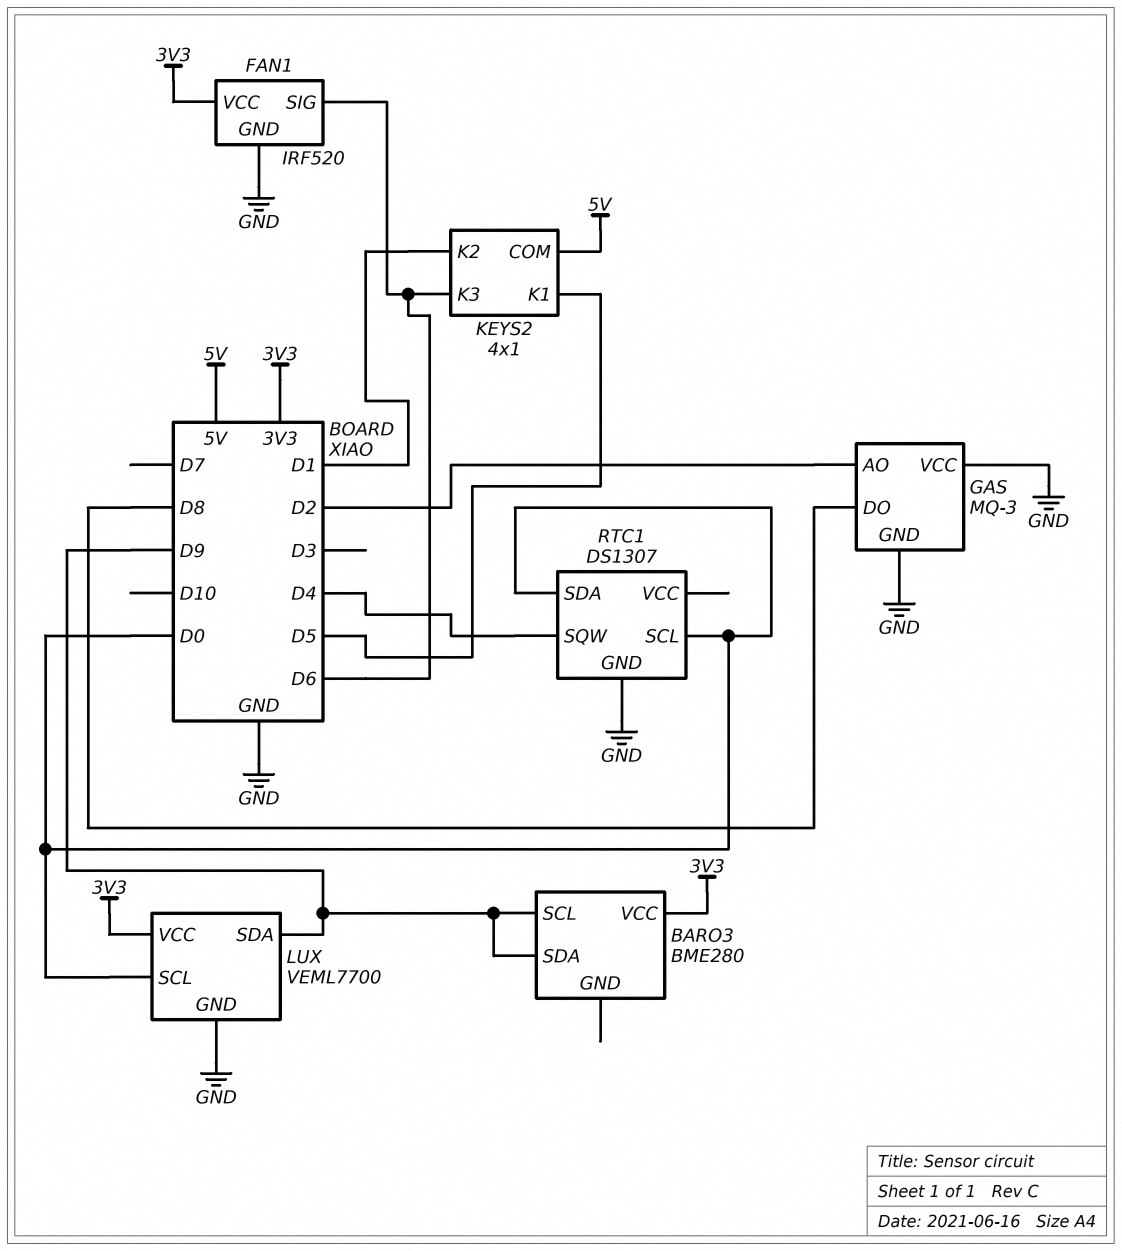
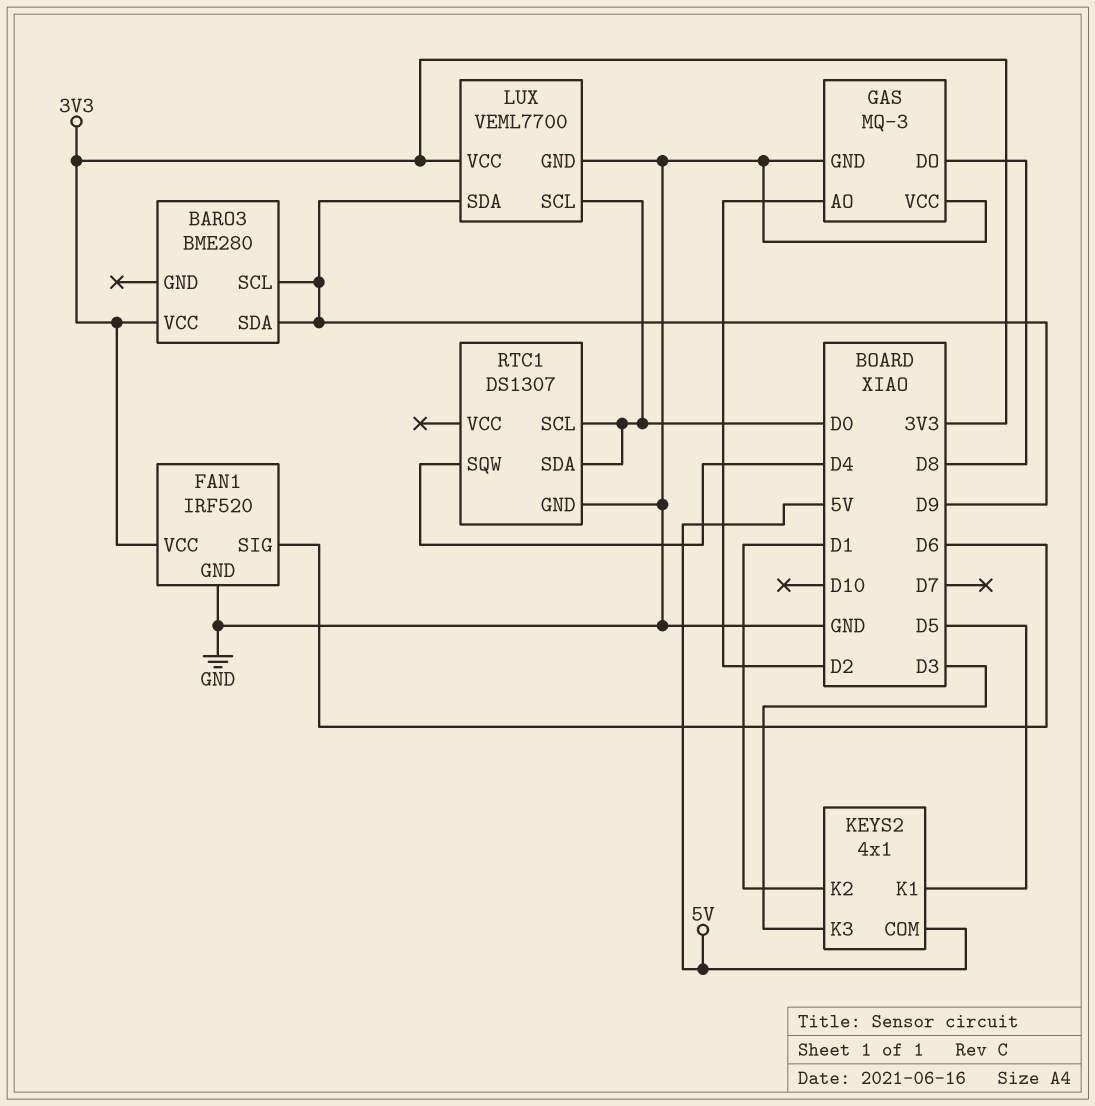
KEYS2 pin K3: D6 -> D3

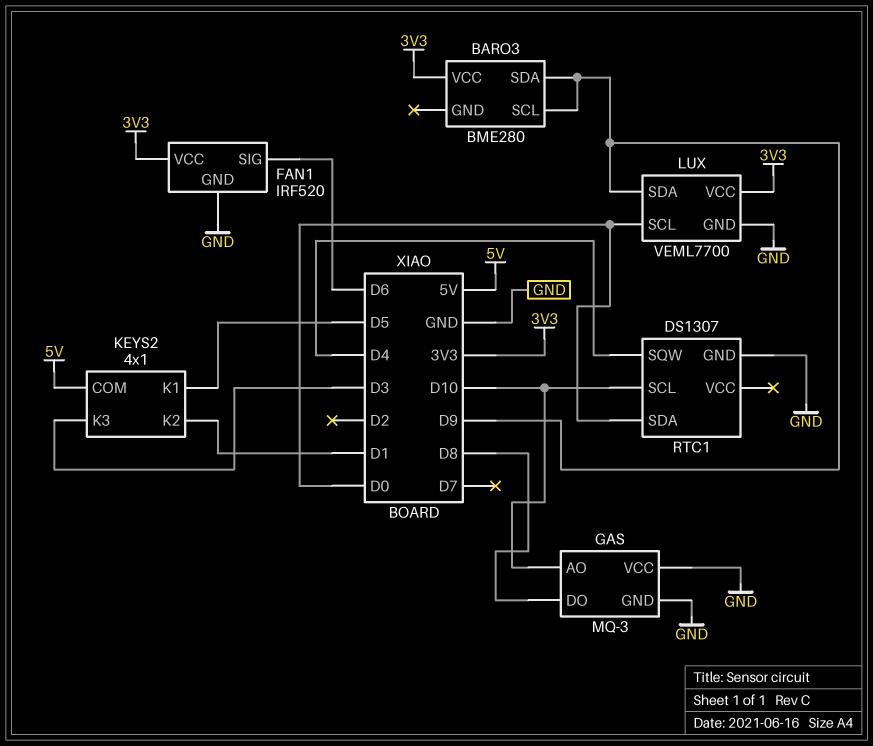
GAS pin AO: D2 -> D10
RTC1 pin SCL: D0 -> D10

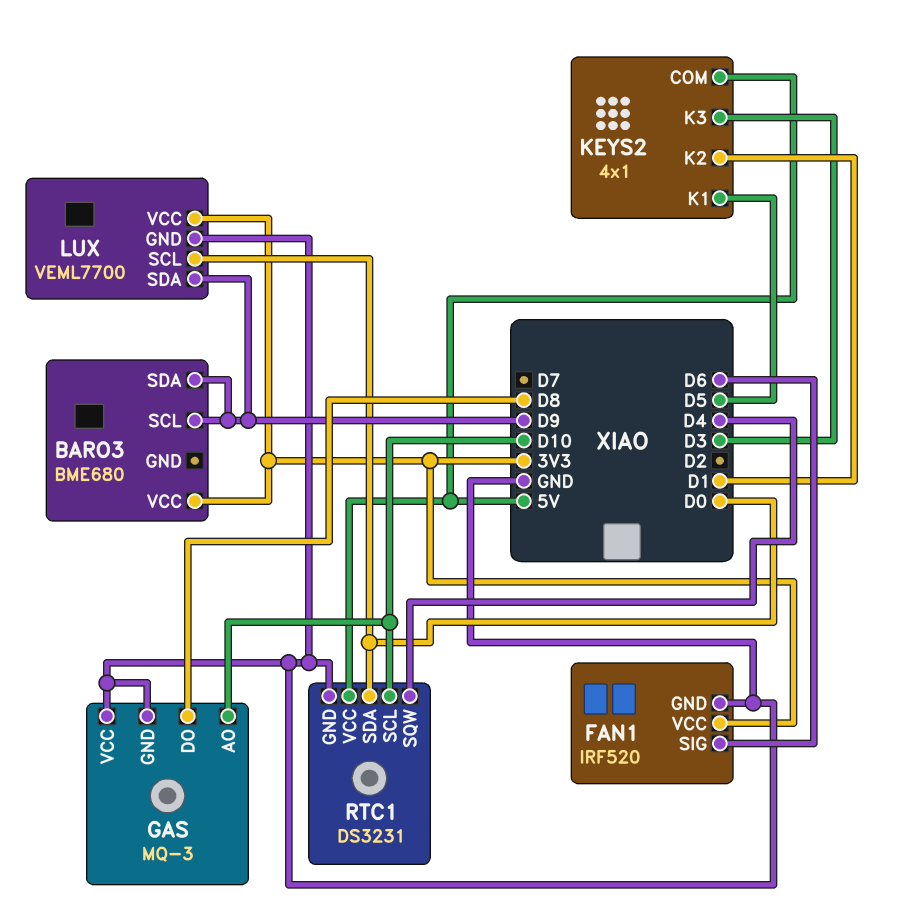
BARO3: BME280 -> BME680
RTC1: DS1307 -> DS3231
RTC1 pin VCC: none -> 5V

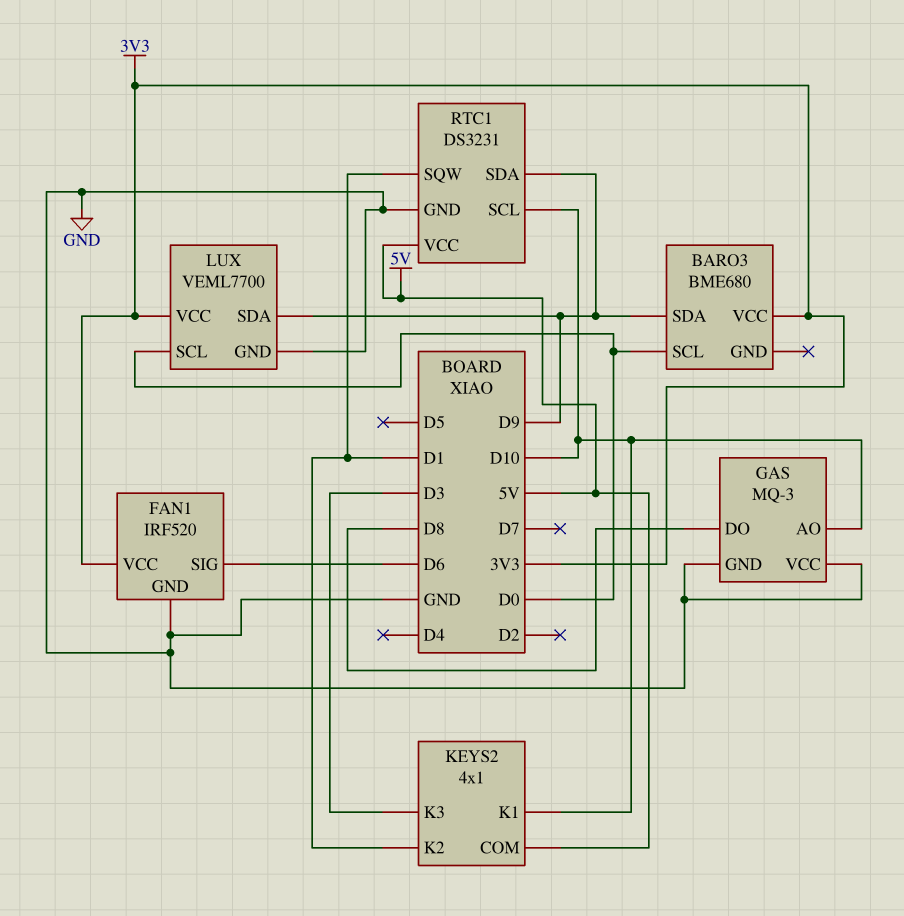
BARO3 pin SCL: D9 -> D0
KEYS2 pin K1: D5 -> D10
RTC1 pin SDA: D0 -> D9
RTC1 pin SQW: D4 -> D1

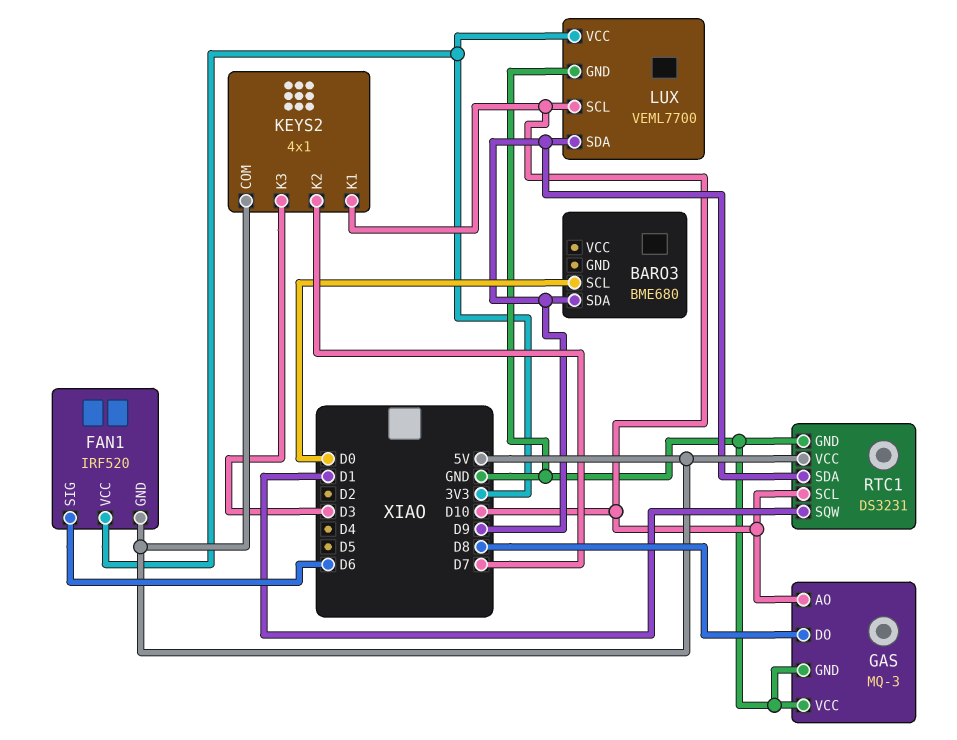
BARO3 pin VCC: 3V3 -> none
FAN1 pin GND: GND -> 5V
KEYS2 pin K2: D1 -> D7
LUX pin SCL: D0 -> D10

